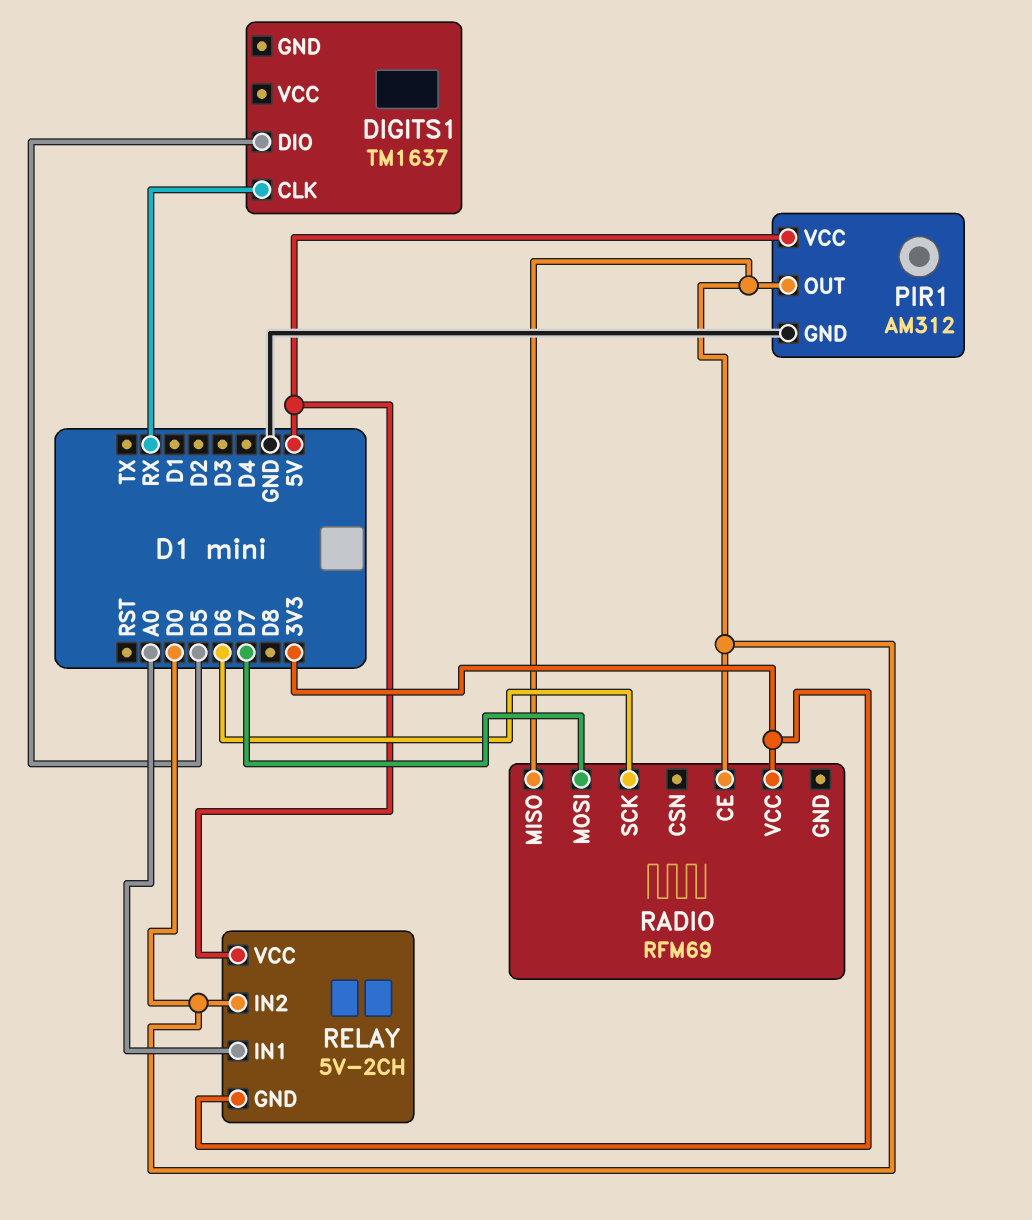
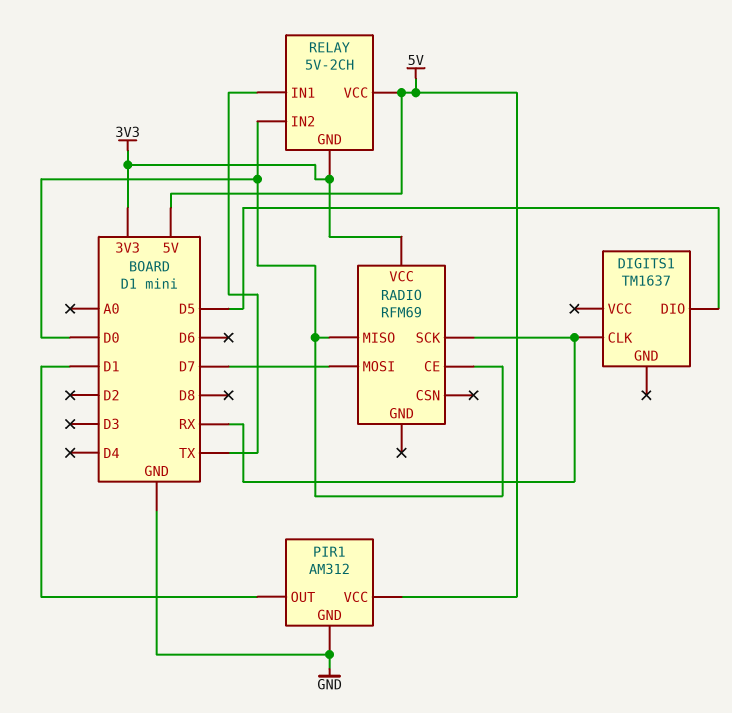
PIR1 pin OUT: D0 -> D1
RADIO pin SCK: D6 -> RX
RELAY pin IN1: A0 -> TX

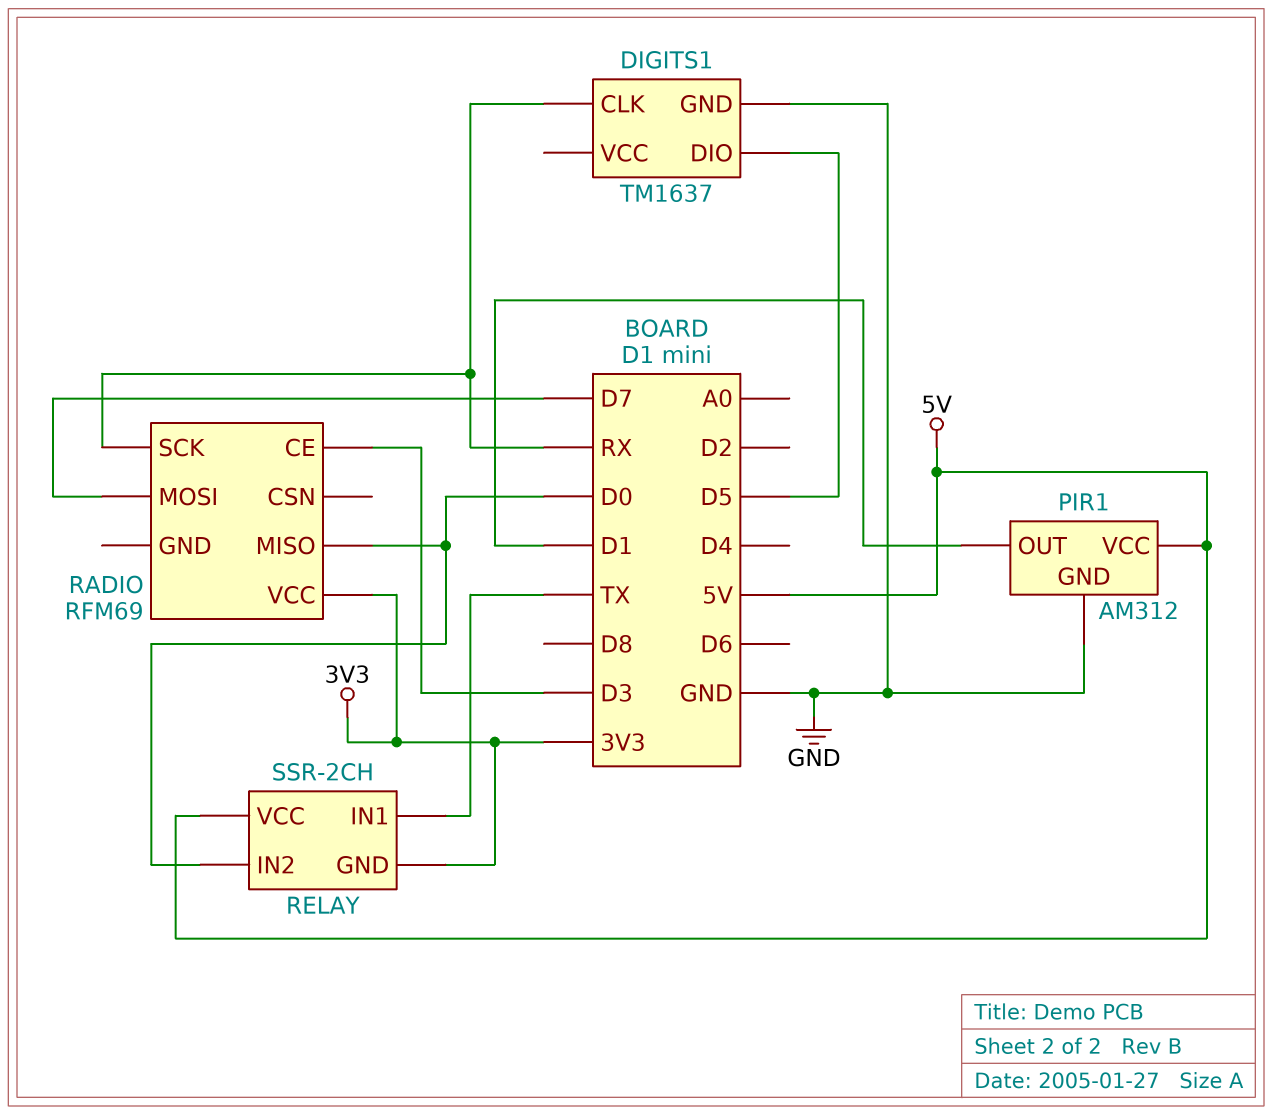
DIGITS1 pin GND: none -> GND
RADIO pin CE: D0 -> D3
RELAY: 5V-2CH -> SSR-2CH

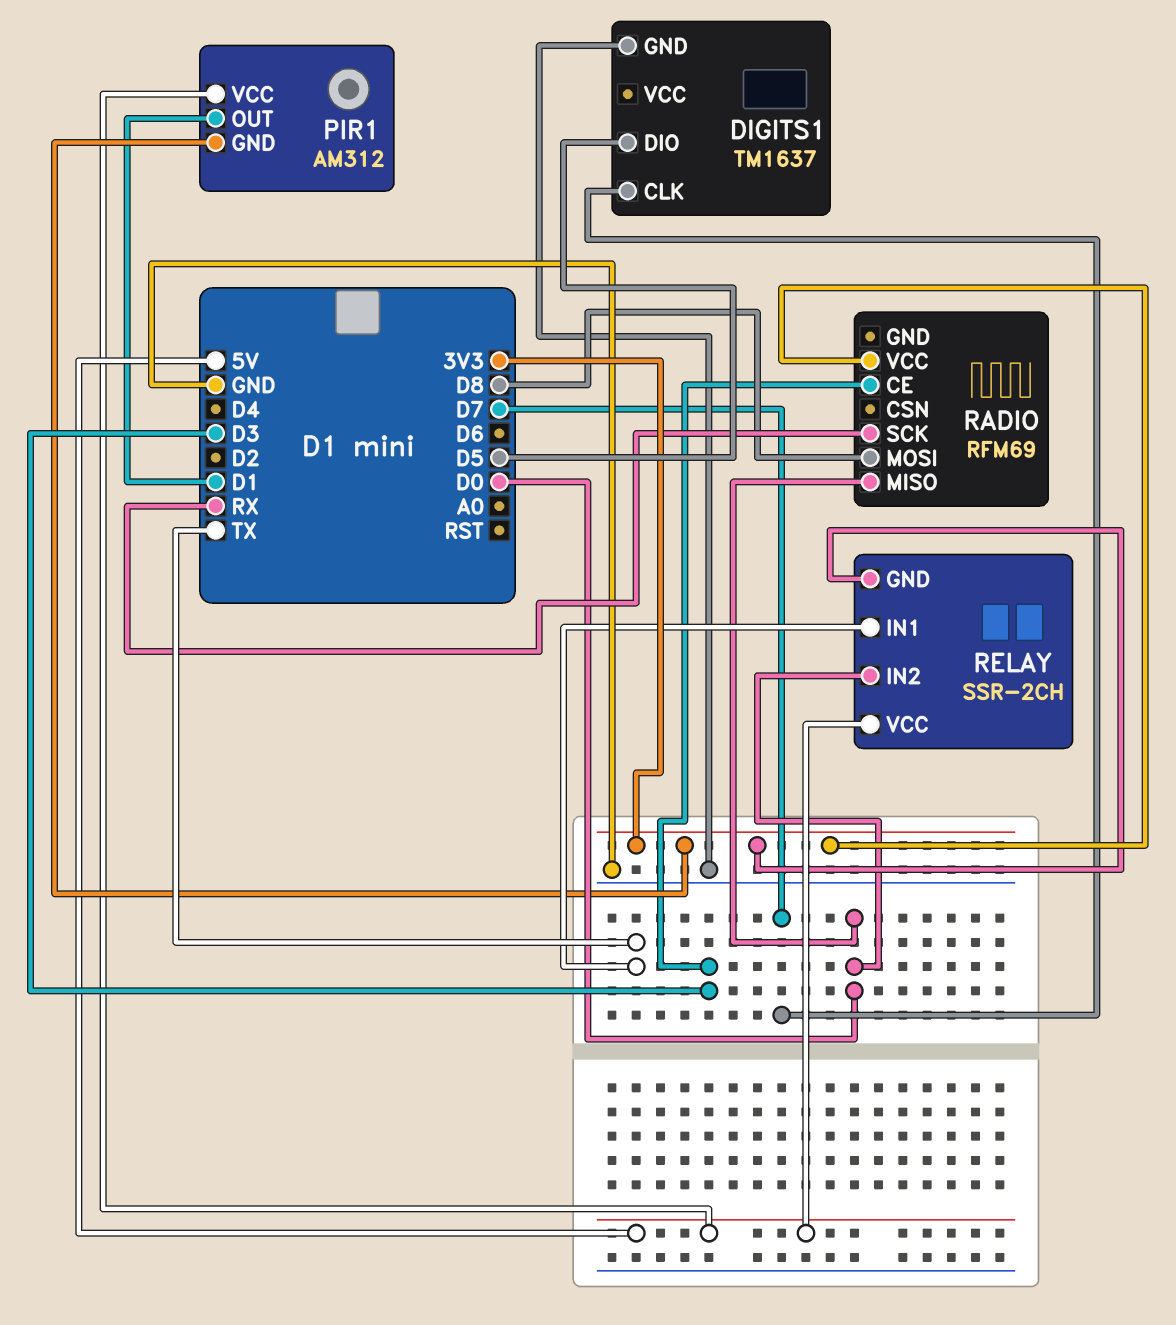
DIGITS1 pin CLK: RX -> D7
PIR1 pin GND: GND -> 3V3
RADIO pin MOSI: D7 -> D8

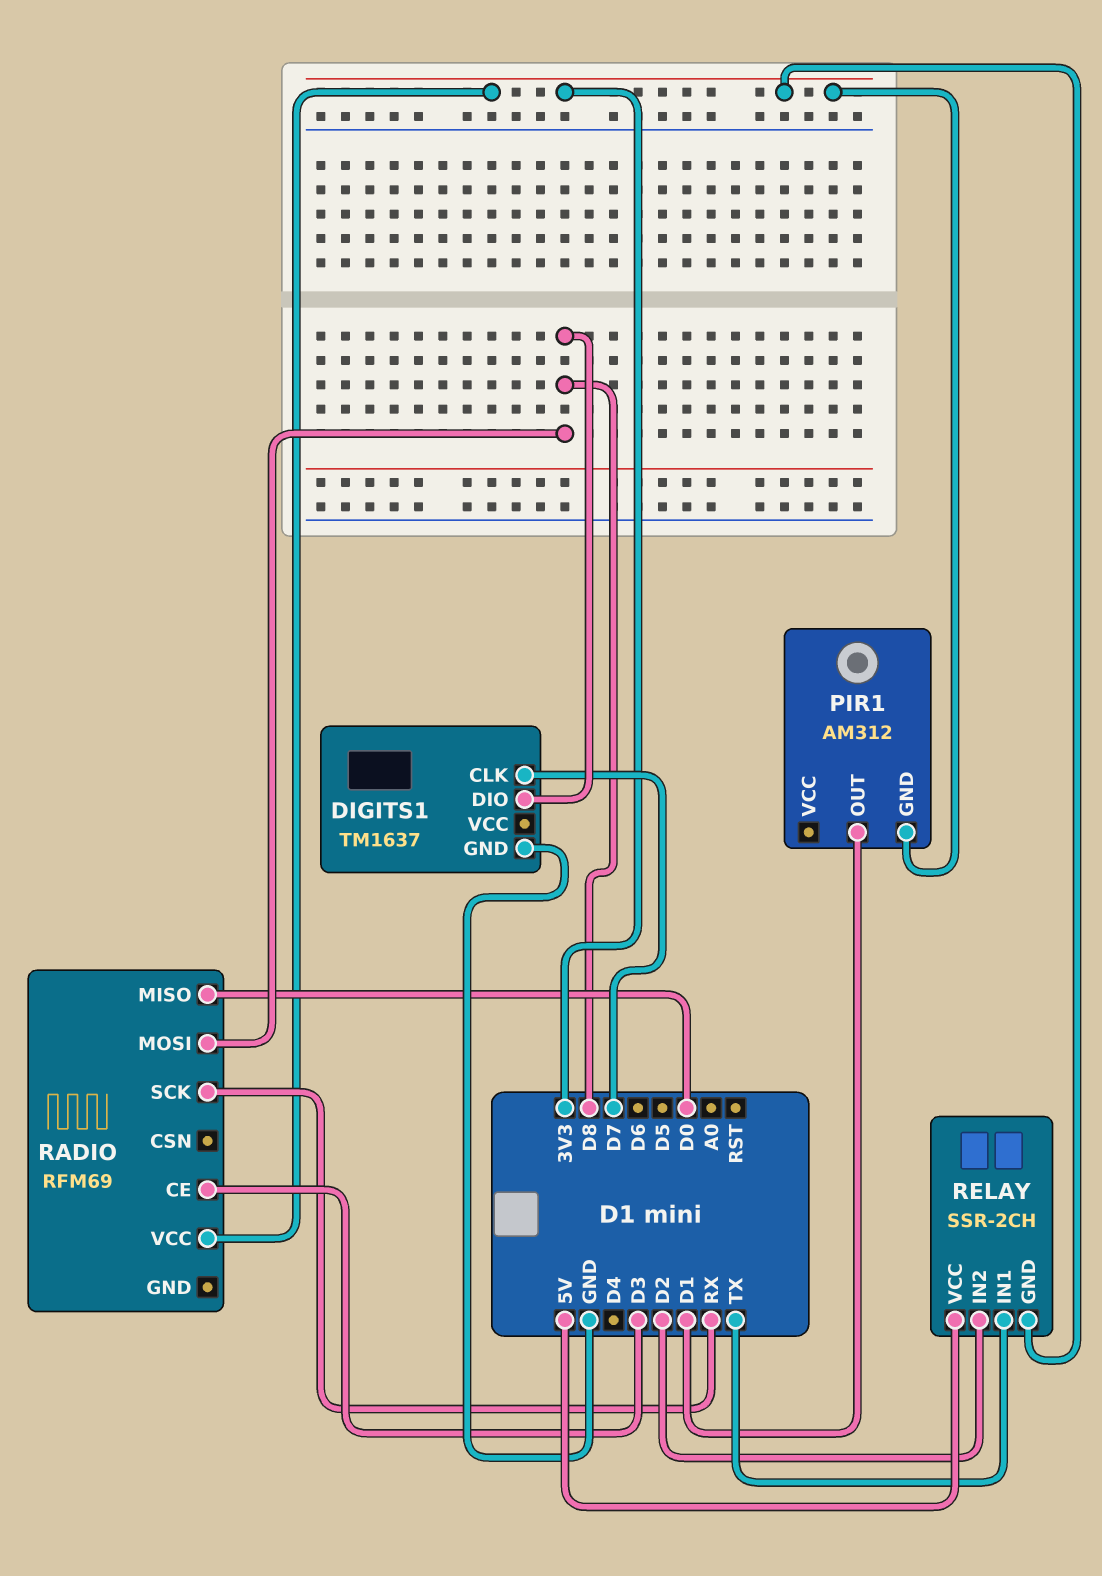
DIGITS1 pin DIO: D5 -> D8
PIR1 pin VCC: 5V -> none
RELAY pin IN2: D0 -> D2

